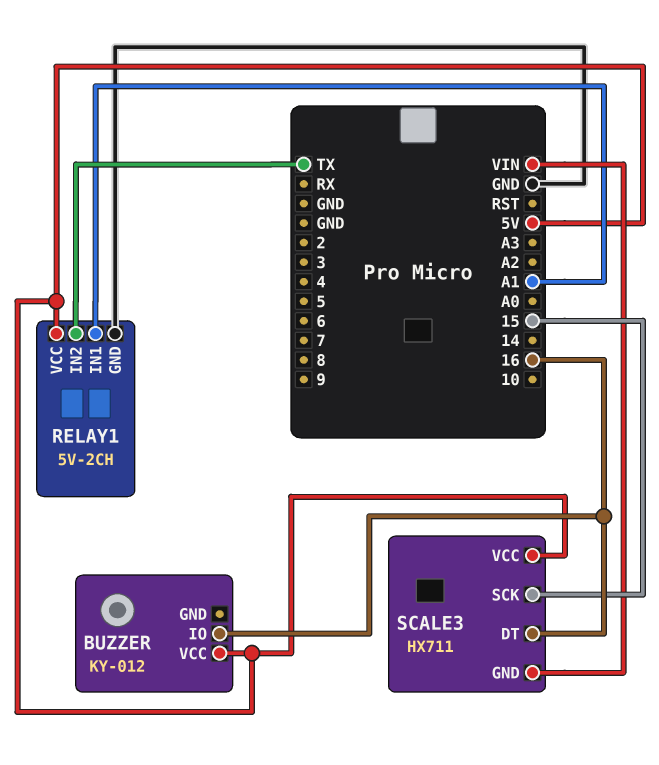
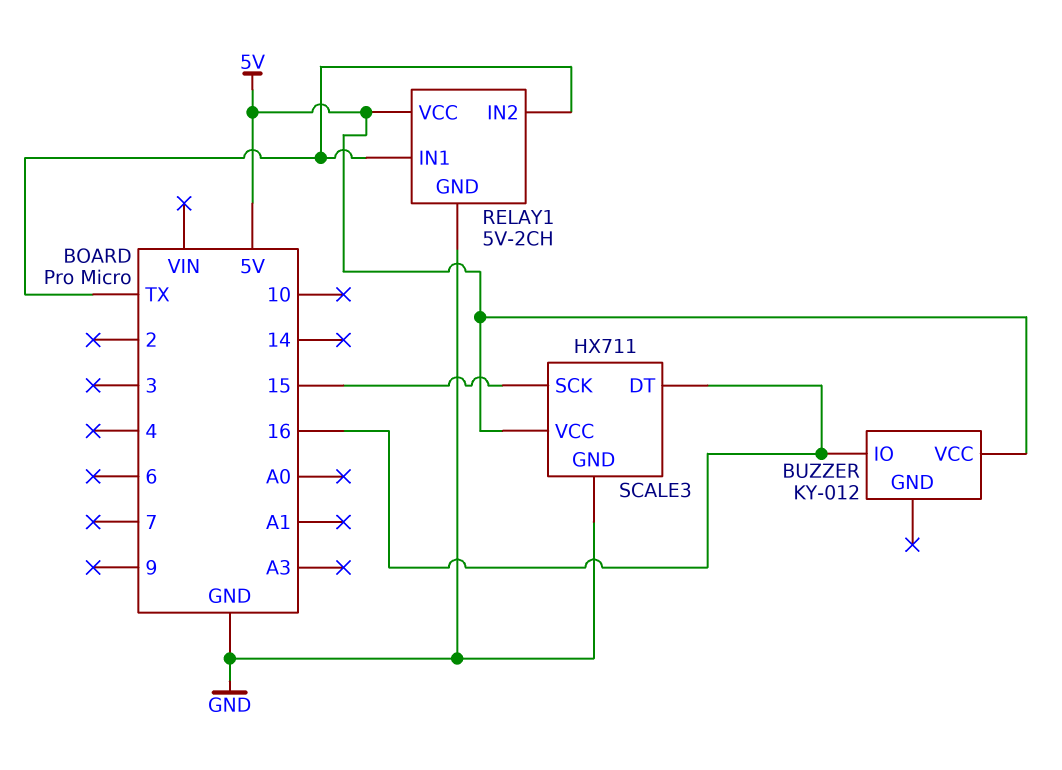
RELAY1 pin IN1: A1 -> TX
SCALE3 pin GND: VIN -> GND

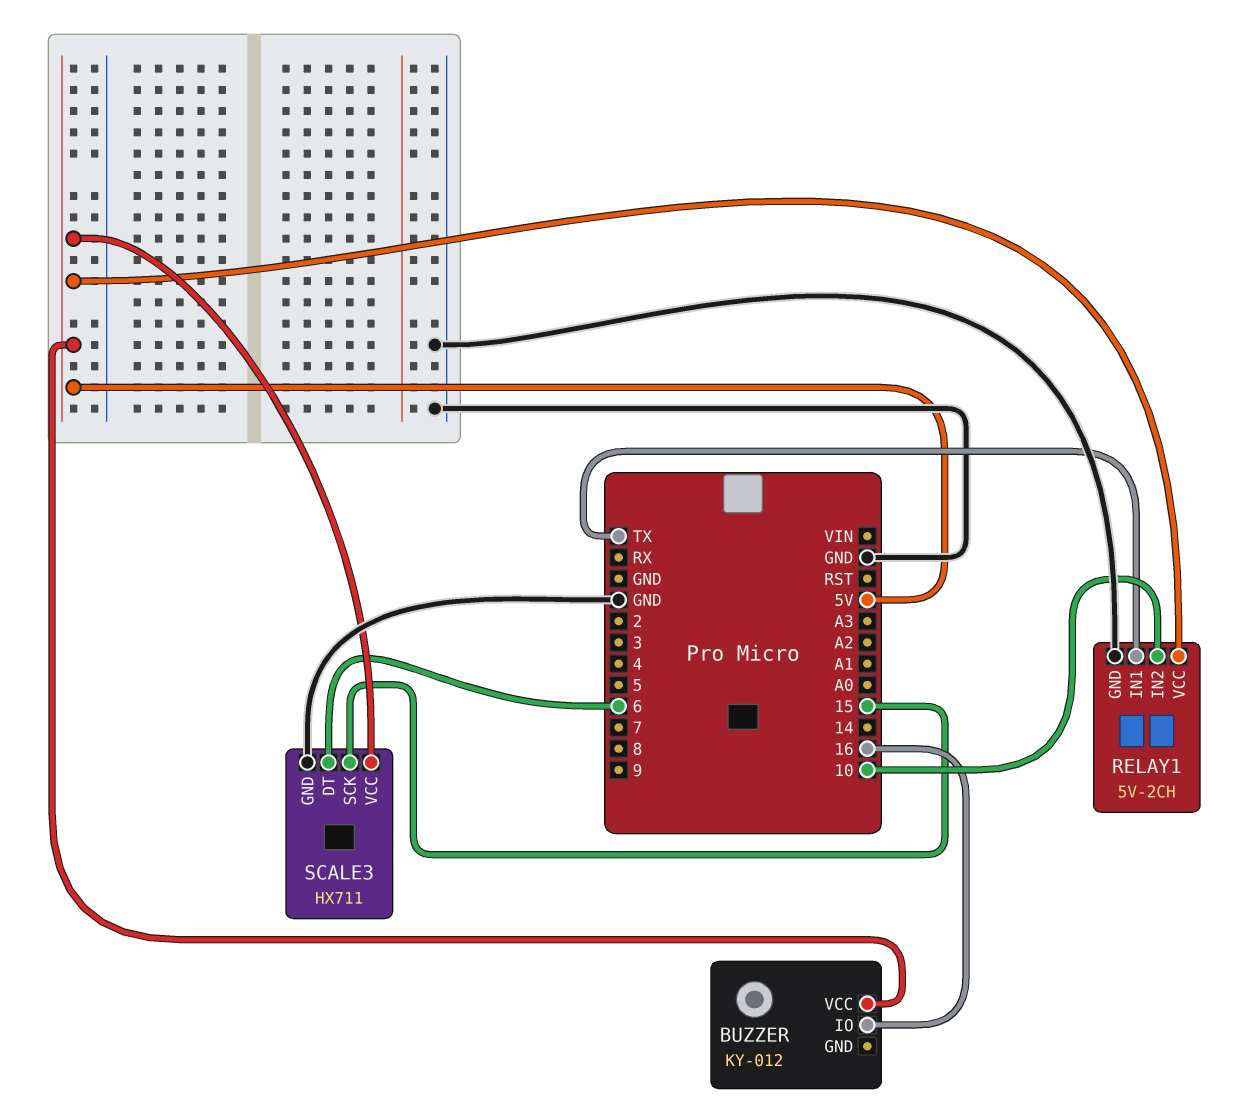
RELAY1 pin IN2: TX -> 10
SCALE3 pin DT: 16 -> 6

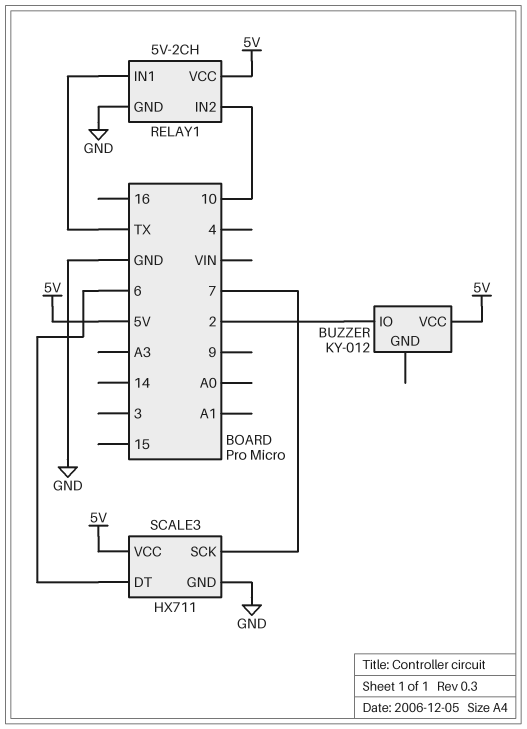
BUZZER pin IO: 16 -> 2
SCALE3 pin SCK: 15 -> 7

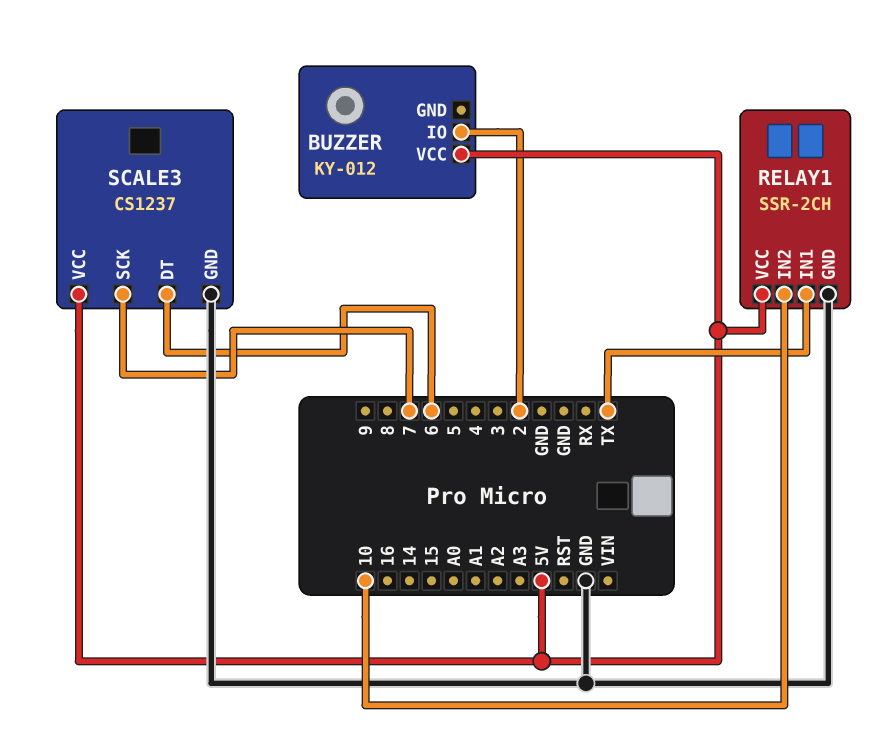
RELAY1: 5V-2CH -> SSR-2CH
SCALE3: HX711 -> CS1237

